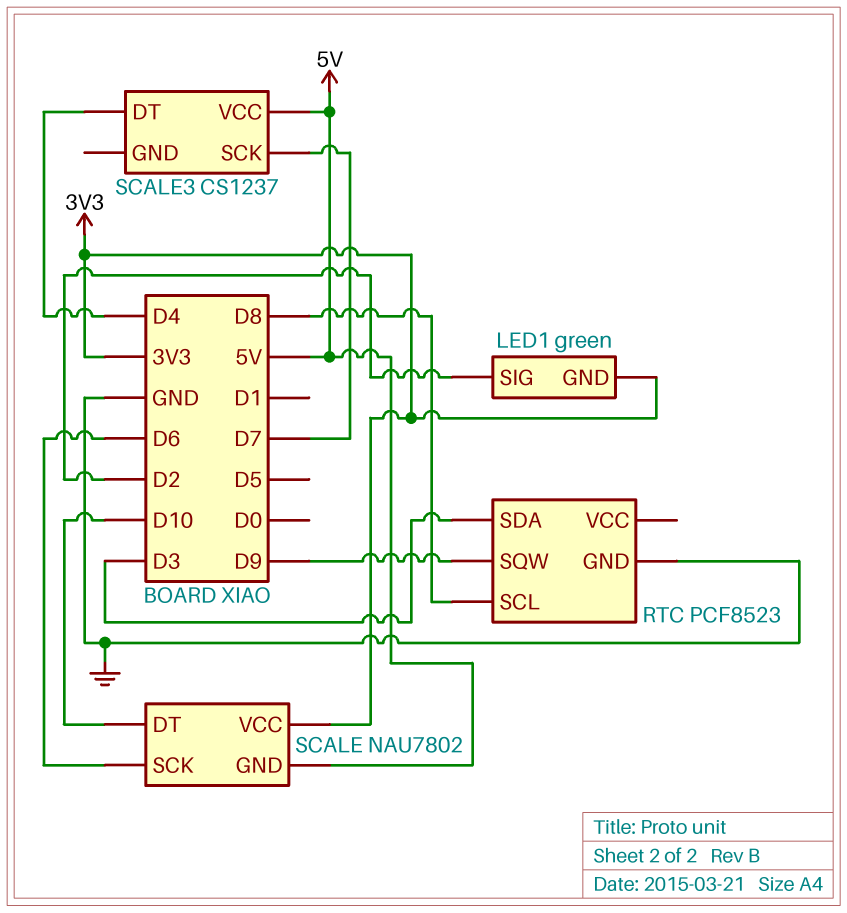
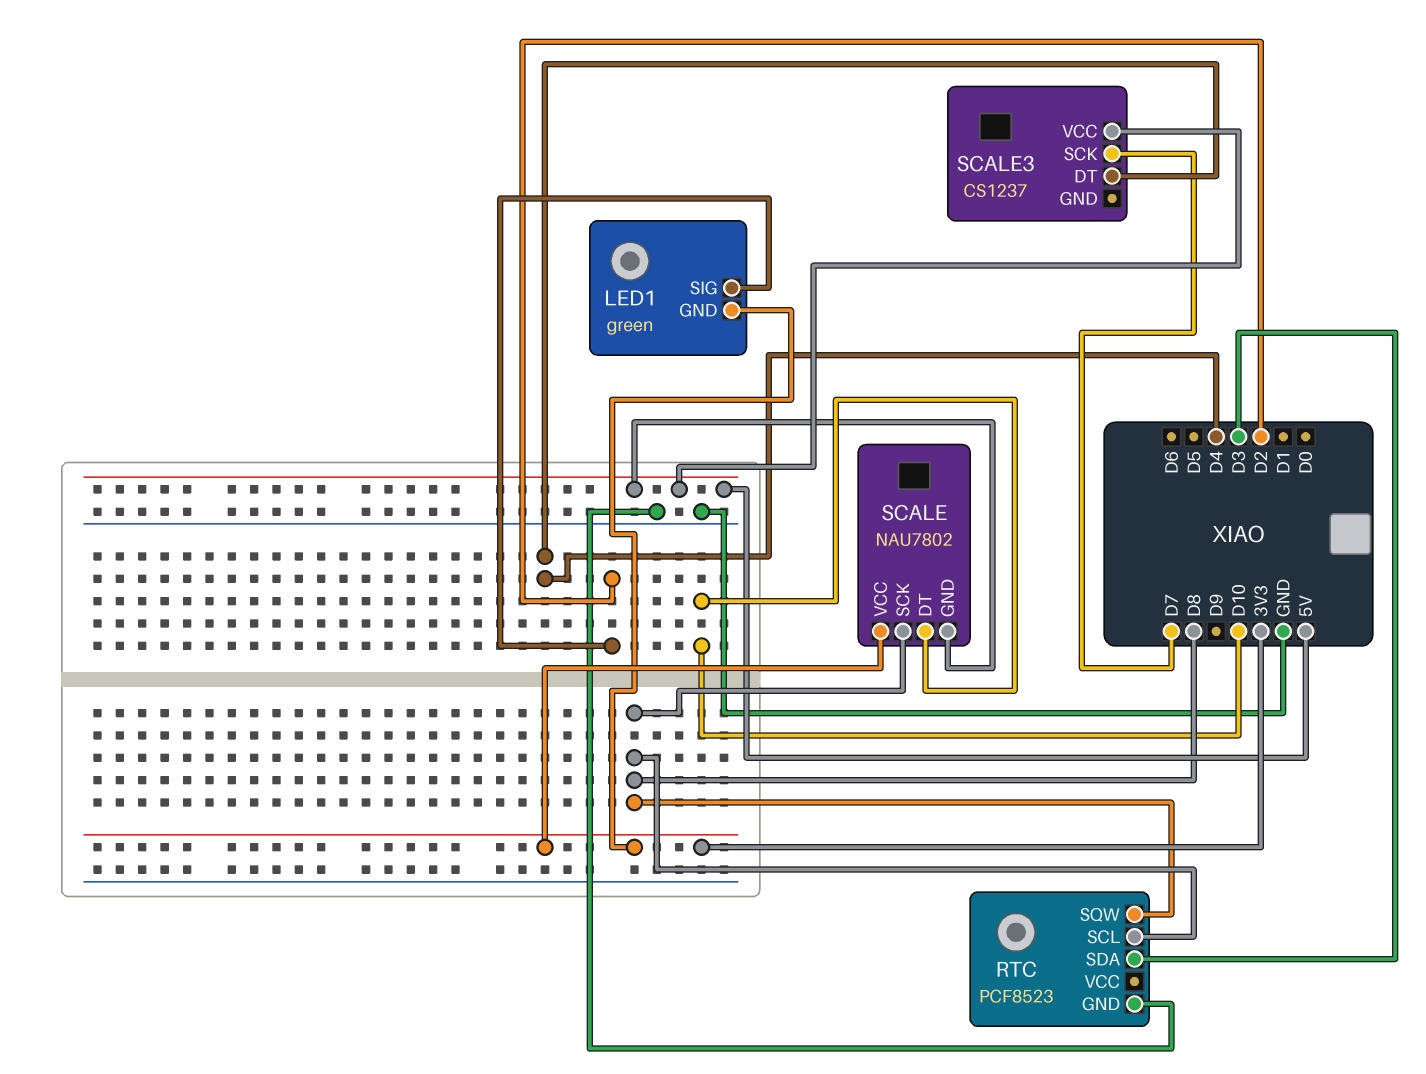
RTC pin SQW: D9 -> D8
SCALE pin SCK: D6 -> D8

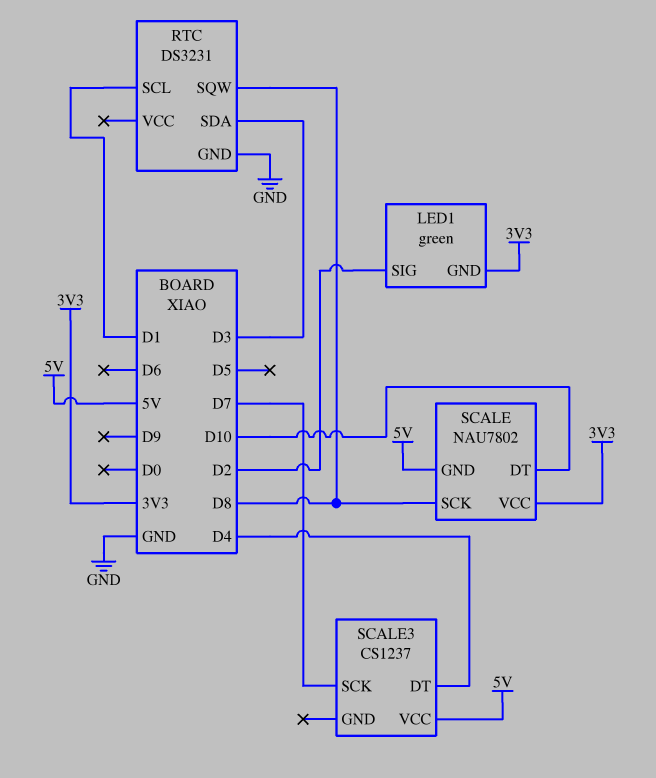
RTC: PCF8523 -> DS3231
RTC pin SCL: D8 -> D1

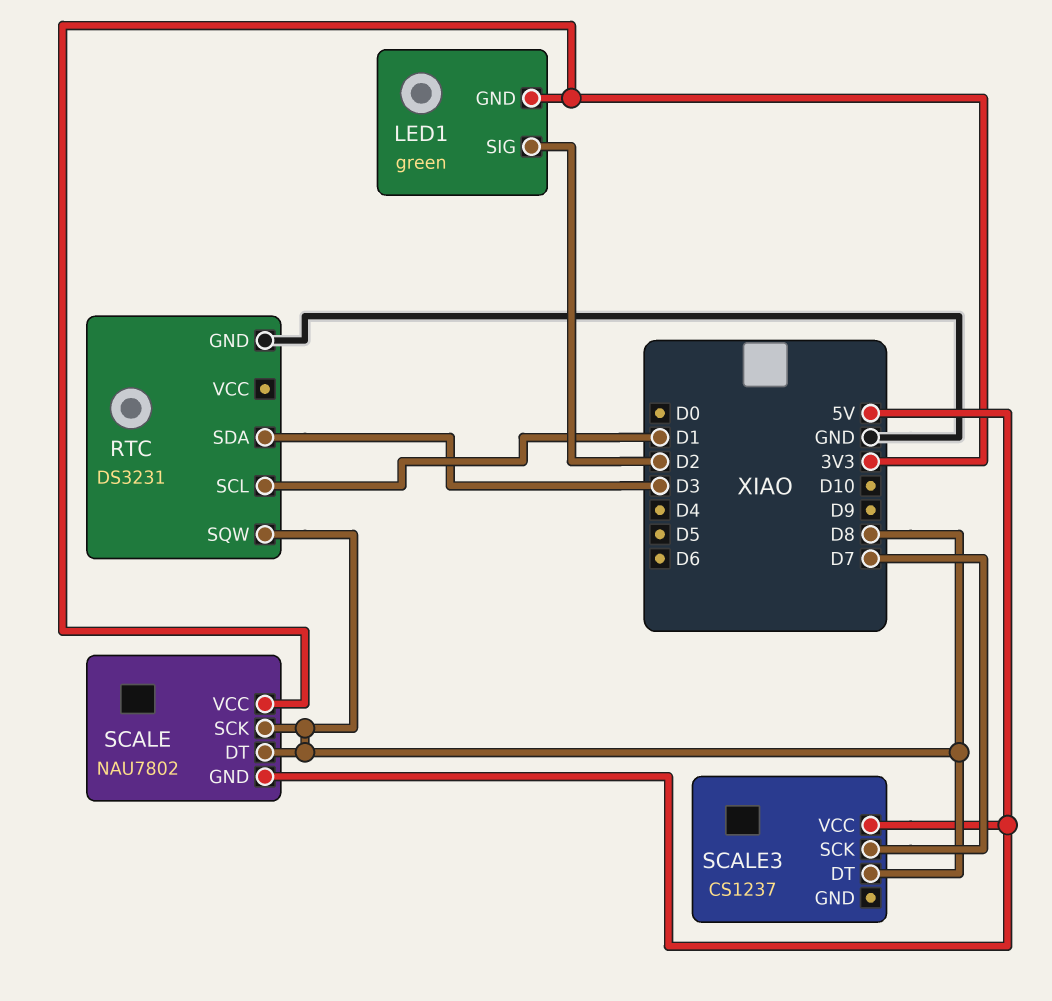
SCALE pin DT: D10 -> D8
SCALE3 pin DT: D4 -> D8

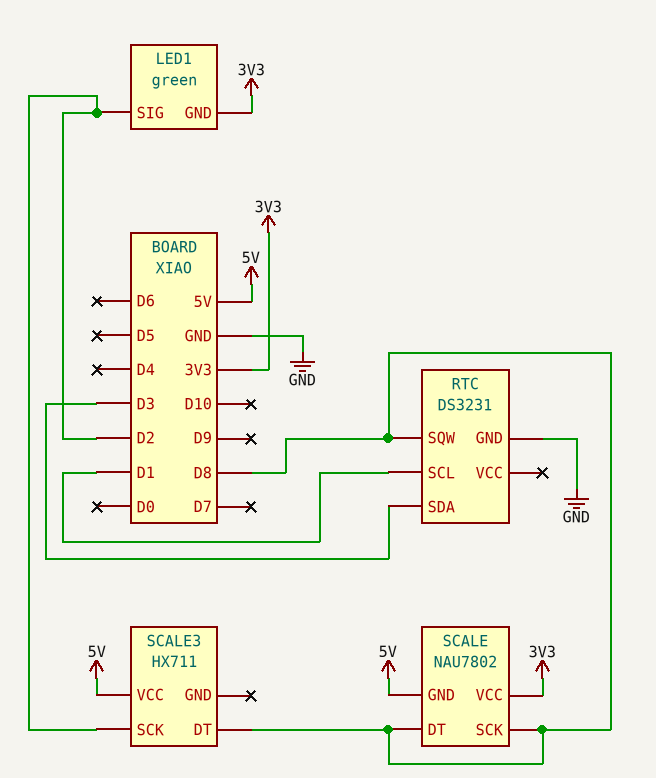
SCALE3: CS1237 -> HX711
SCALE3 pin SCK: D7 -> D2

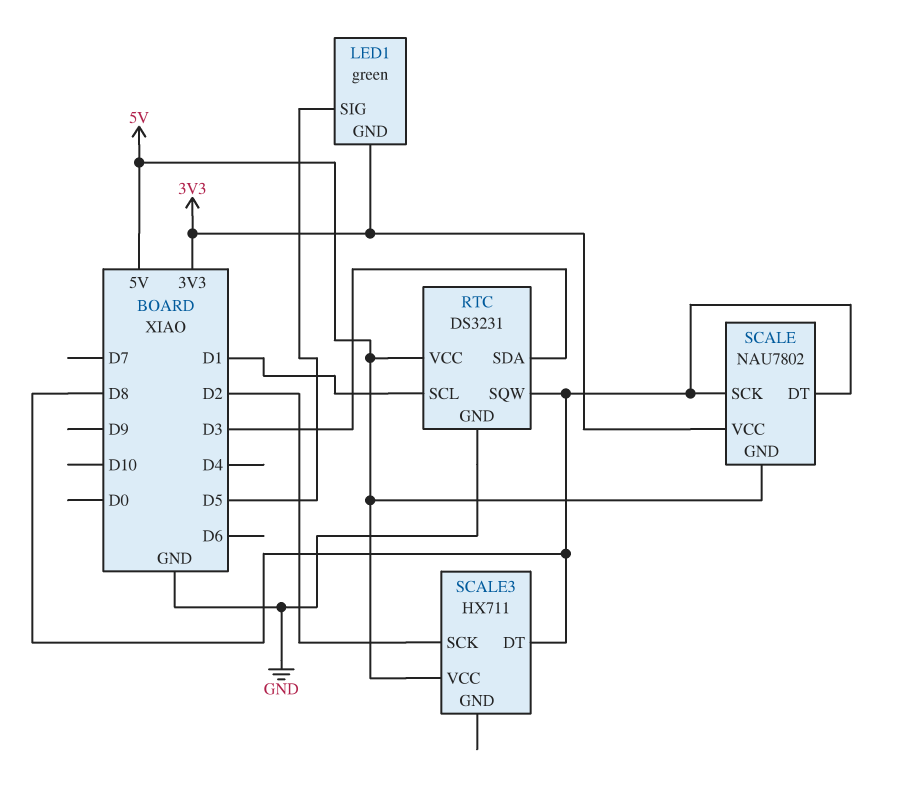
LED1 pin SIG: D2 -> D5
RTC pin VCC: none -> 5V

